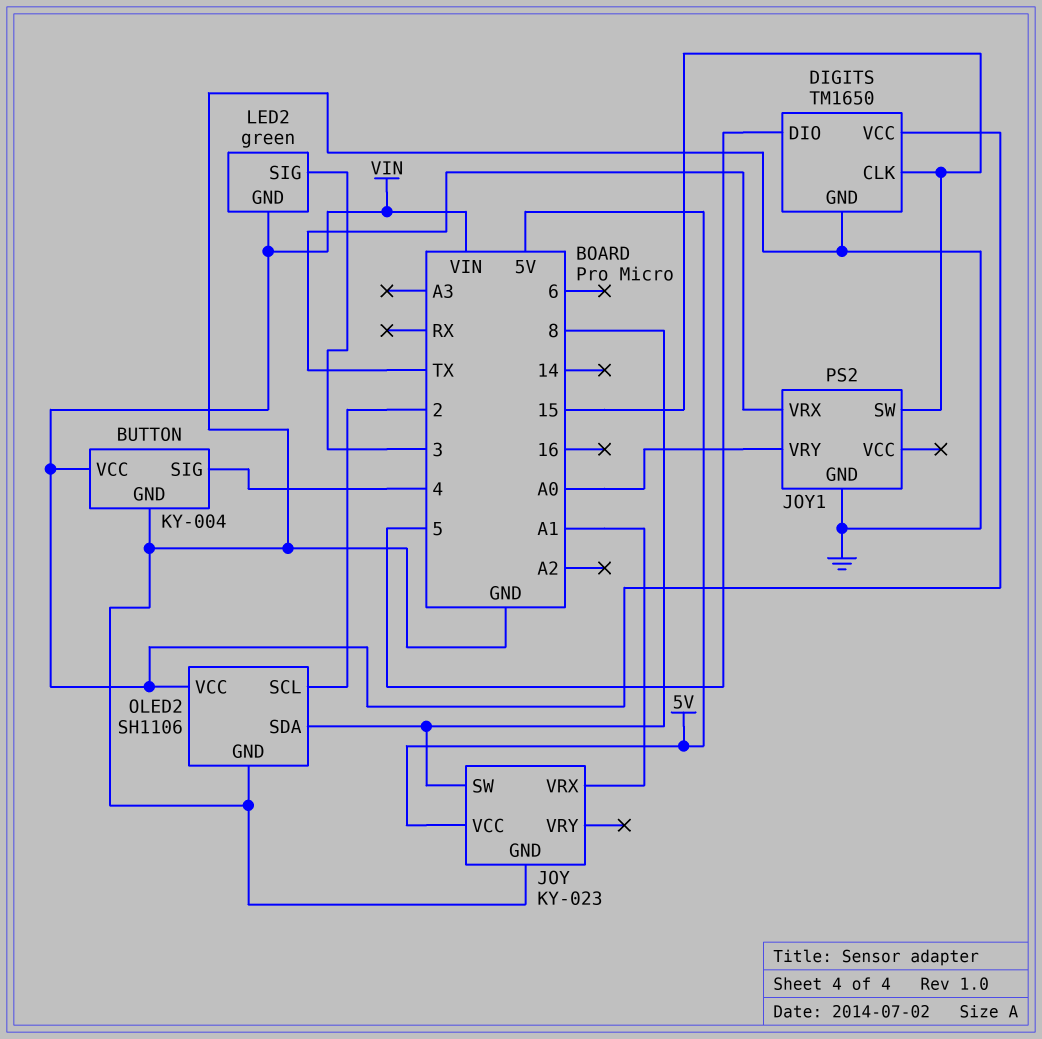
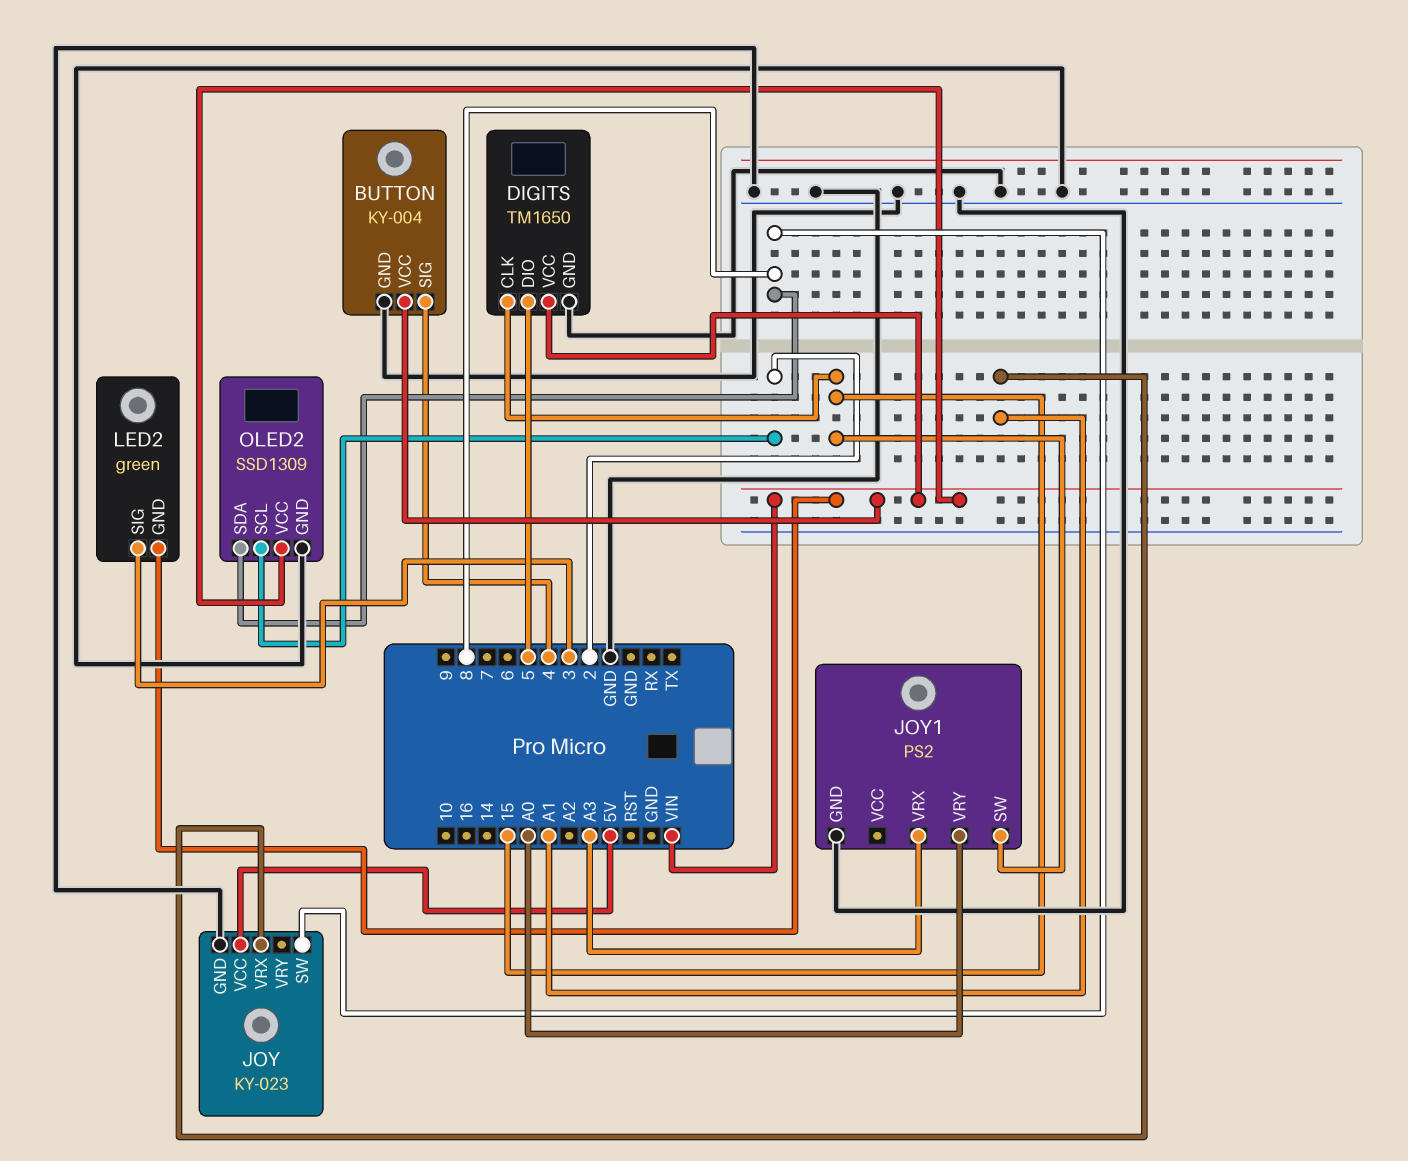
JOY1 pin VRX: TX -> A3
OLED2: SH1106 -> SSD1309

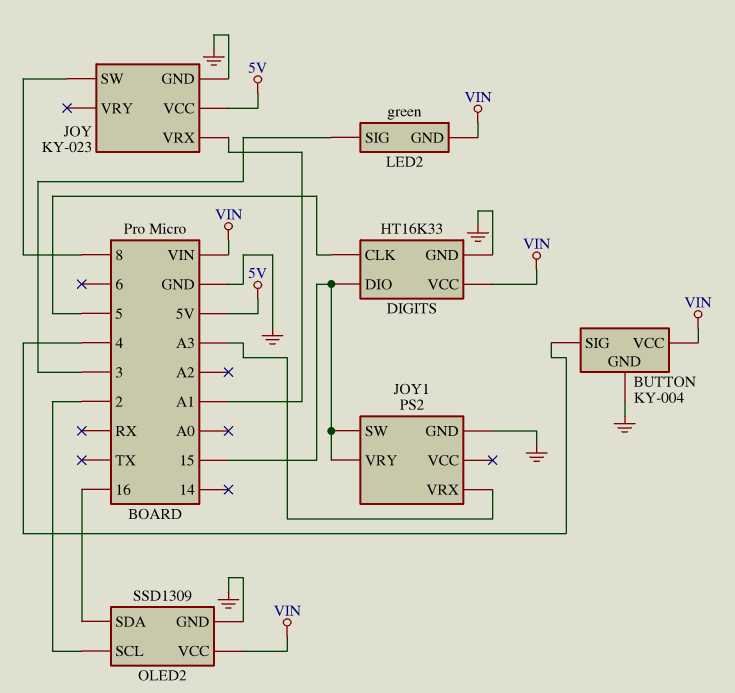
DIGITS: TM1650 -> HT16K33
DIGITS pin CLK: 15 -> 5
DIGITS pin DIO: 5 -> 15
JOY1 pin VRY: A0 -> 15
OLED2 pin SDA: 8 -> 16

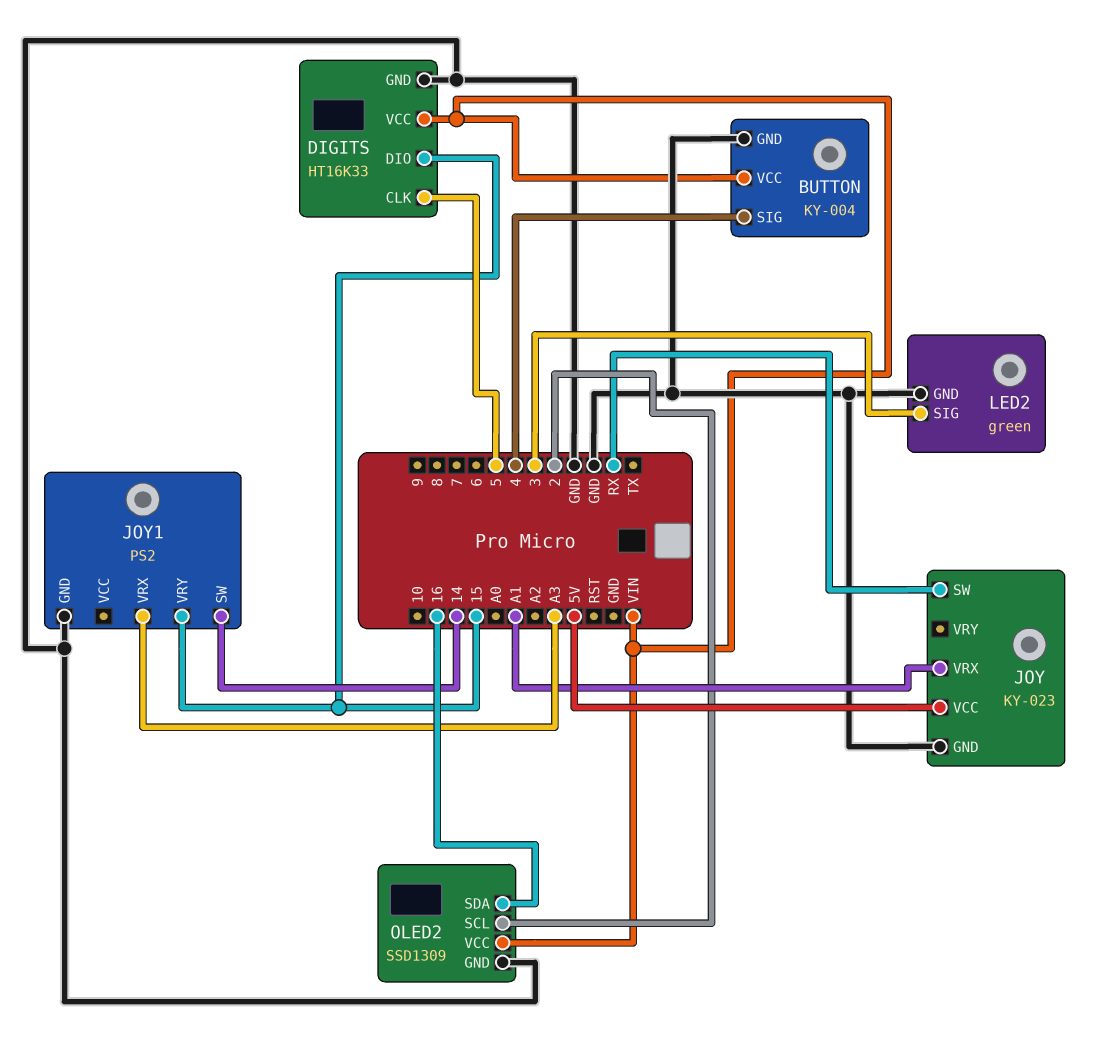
JOY pin SW: 8 -> RX
JOY1 pin SW: 15 -> 14
LED2 pin GND: VIN -> GND

